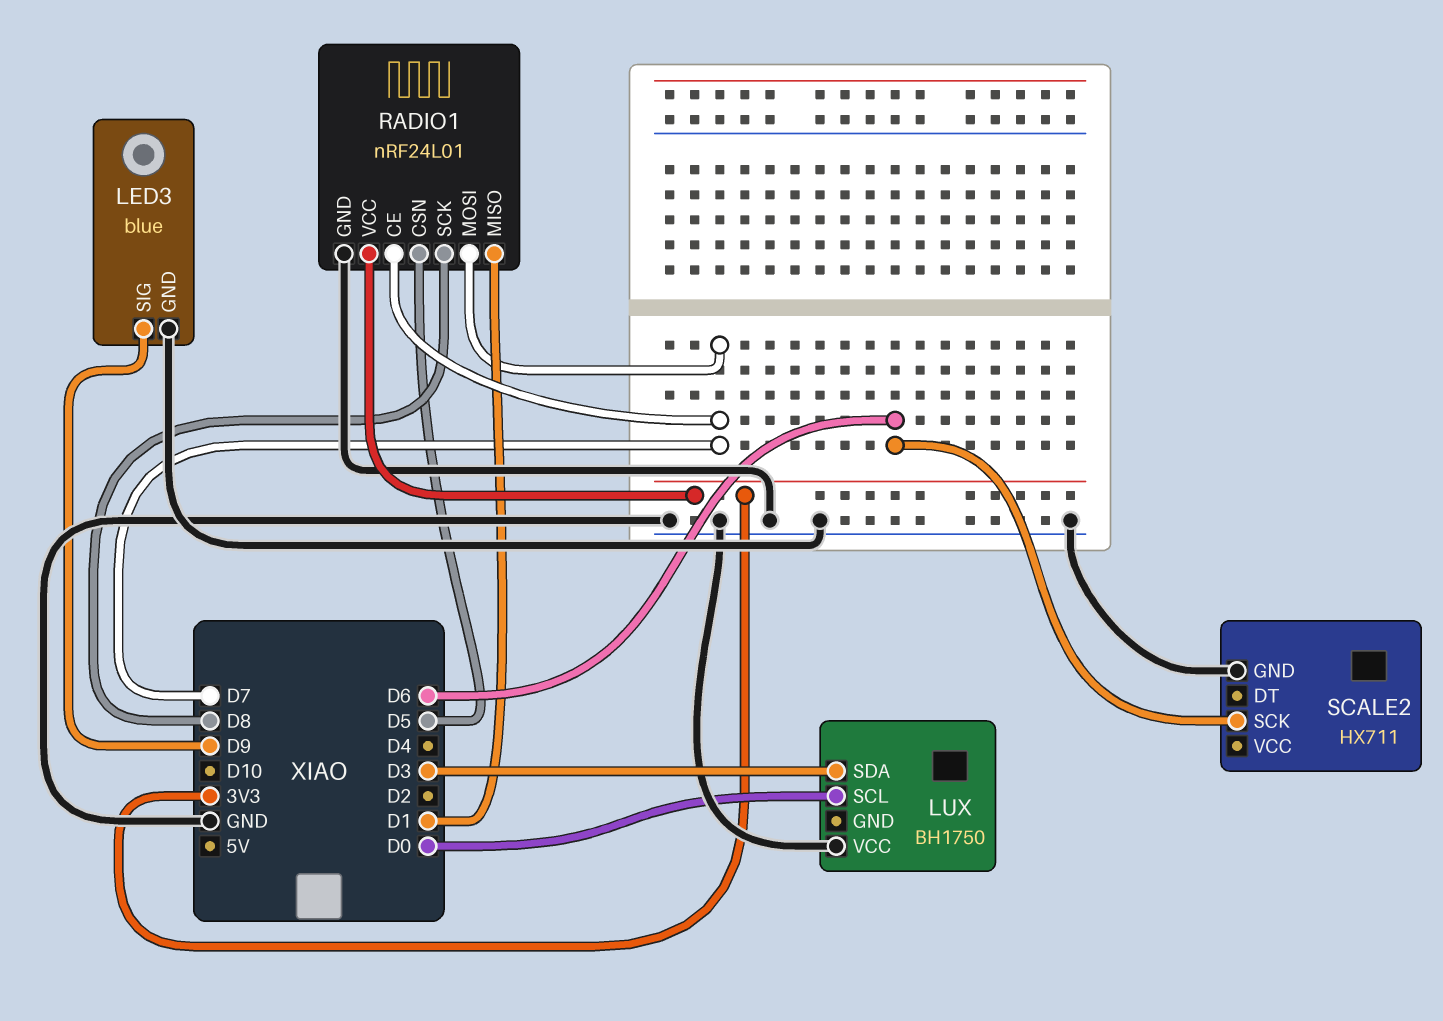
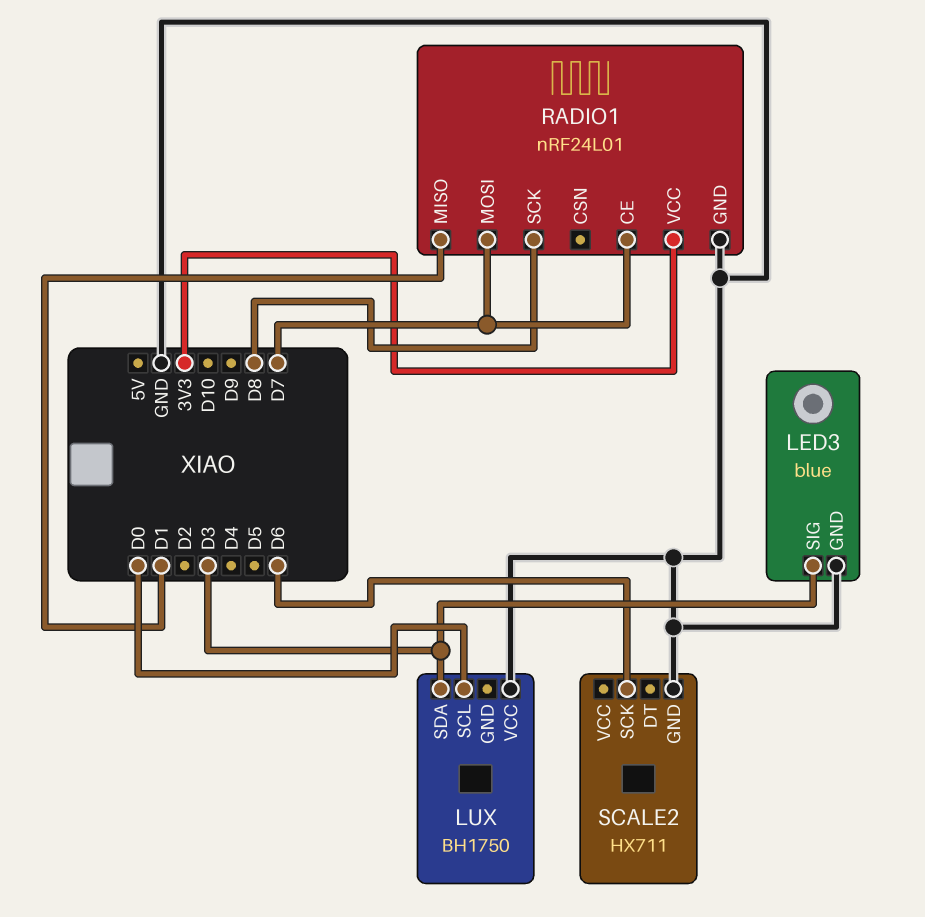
LED3 pin SIG: D9 -> D3
RADIO1 pin CSN: D5 -> none

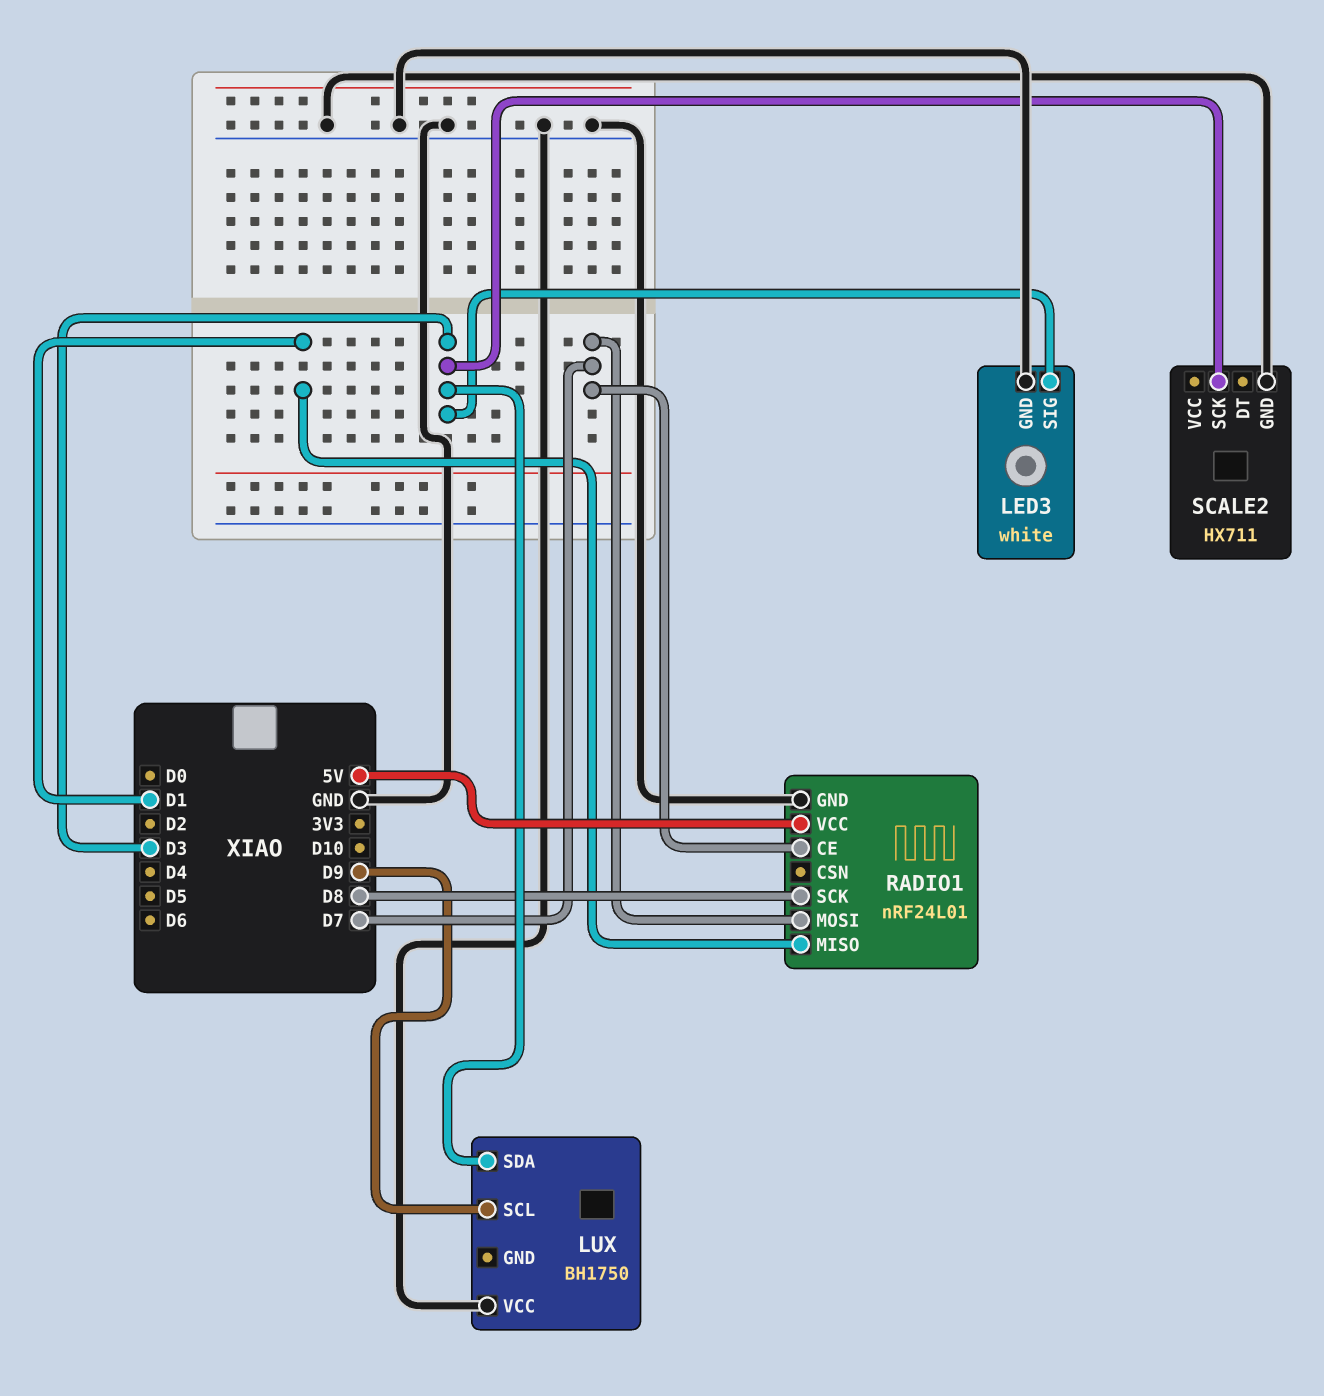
LED3: blue -> white
LUX pin SCL: D0 -> D9
RADIO1 pin VCC: 3V3 -> 5V
SCALE2 pin SCK: D6 -> D3

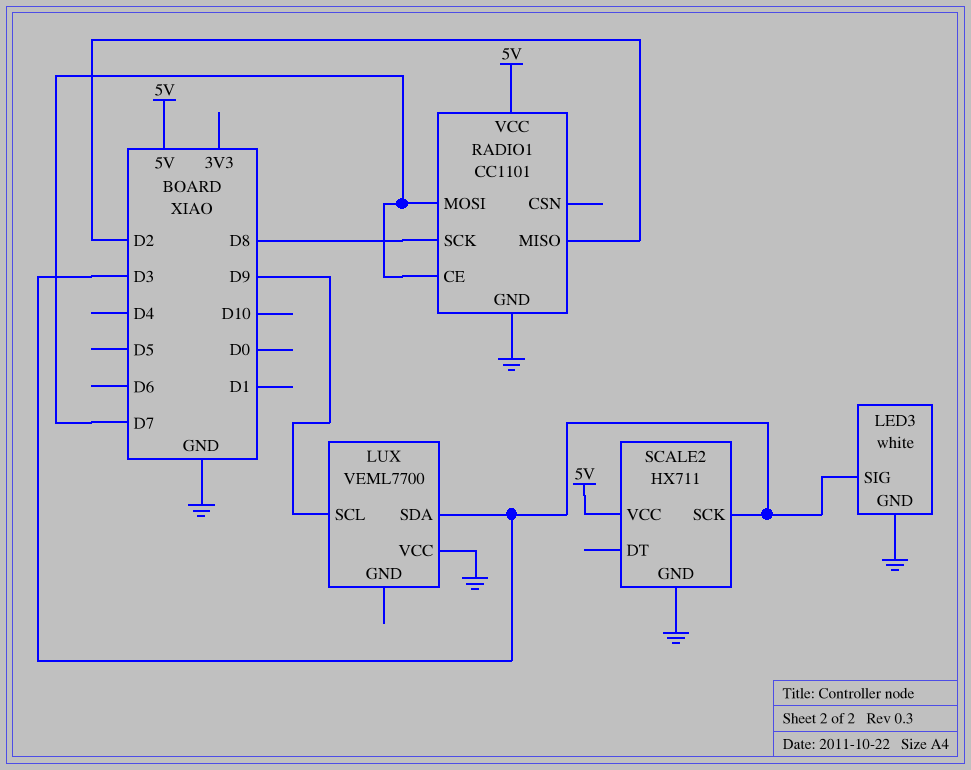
LUX: BH1750 -> VEML7700
RADIO1: nRF24L01 -> CC1101
RADIO1 pin MISO: D1 -> D2
SCALE2 pin VCC: none -> 5V

